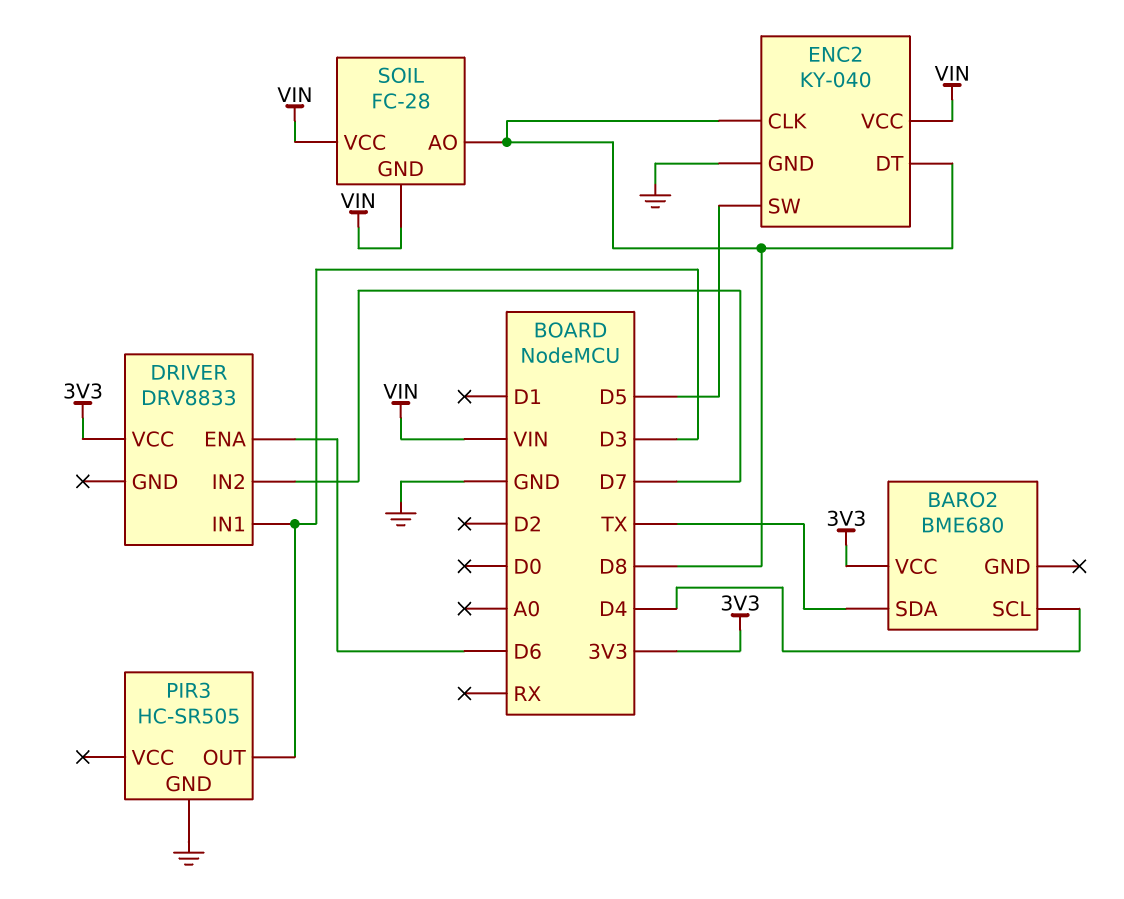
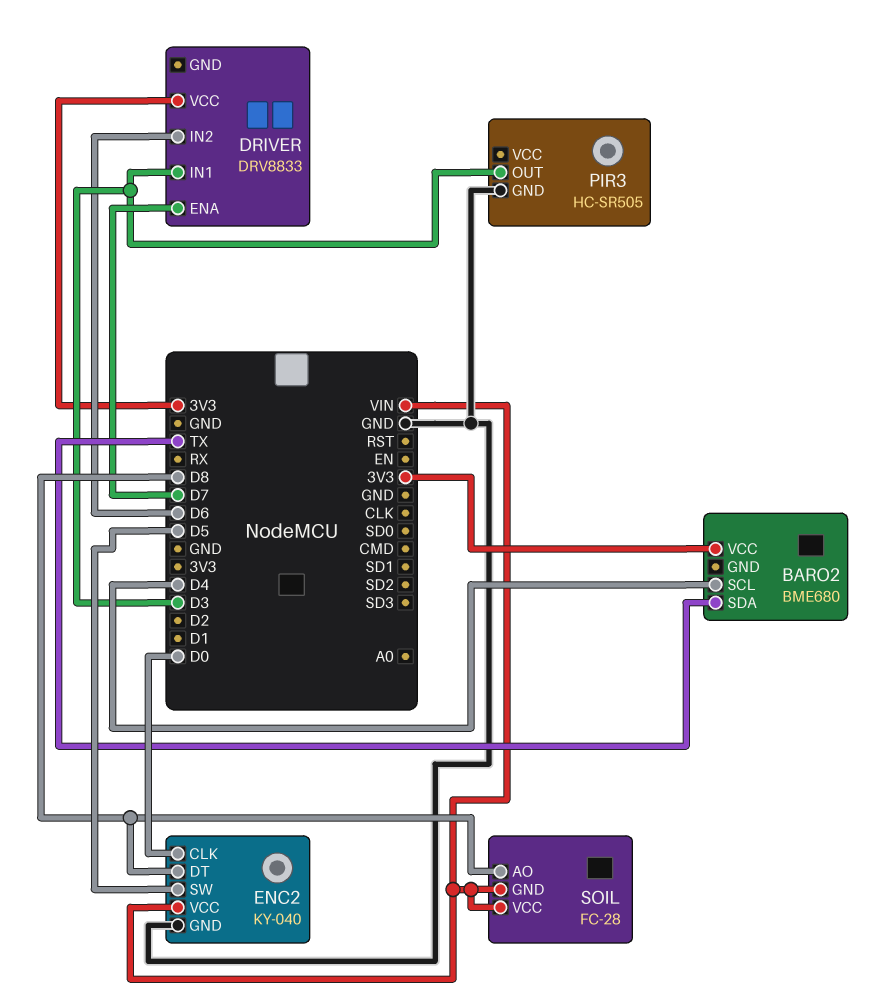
DRIVER pin ENA: D6 -> D7
DRIVER pin IN2: D7 -> D6
ENC2 pin CLK: D8 -> D0

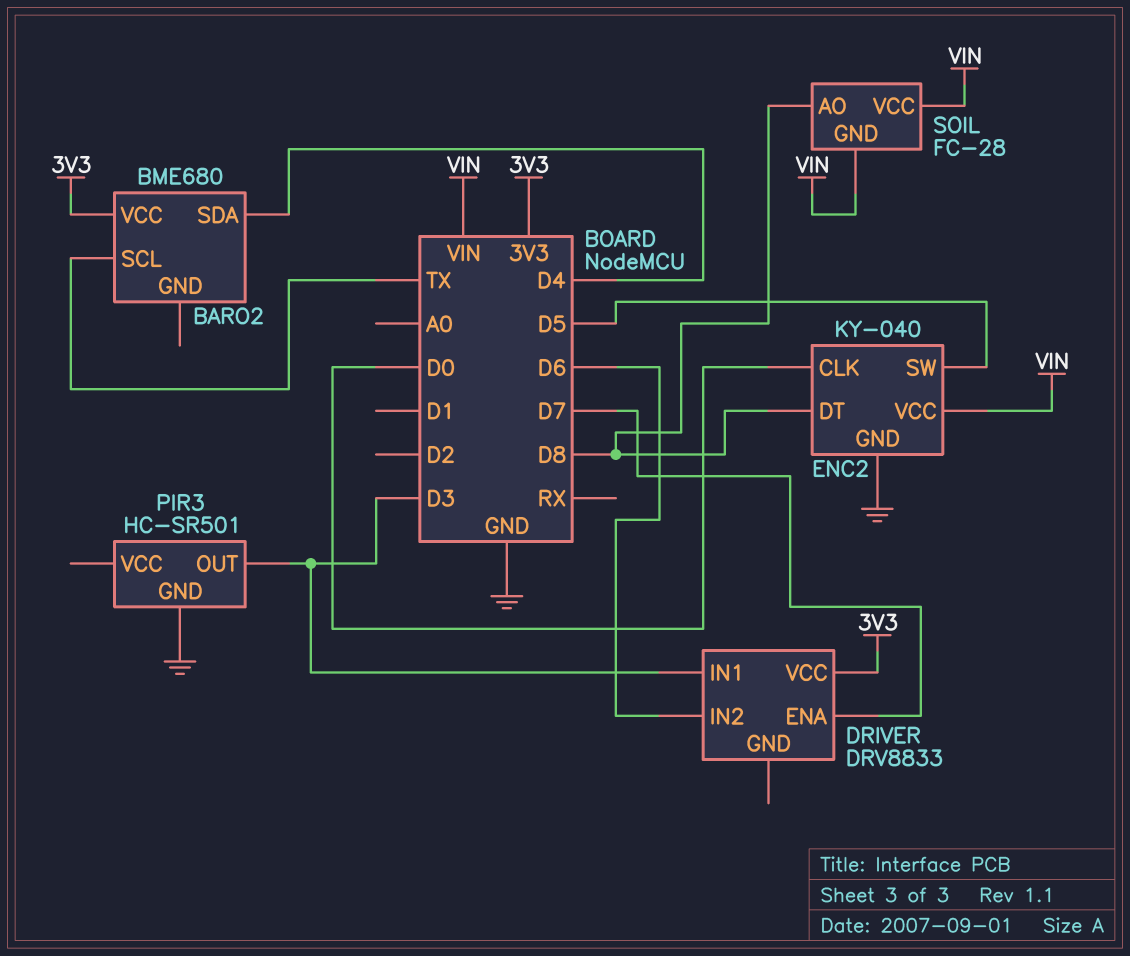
BARO2 pin SCL: D4 -> TX
BARO2 pin SDA: TX -> D4
PIR3: HC-SR505 -> HC-SR501

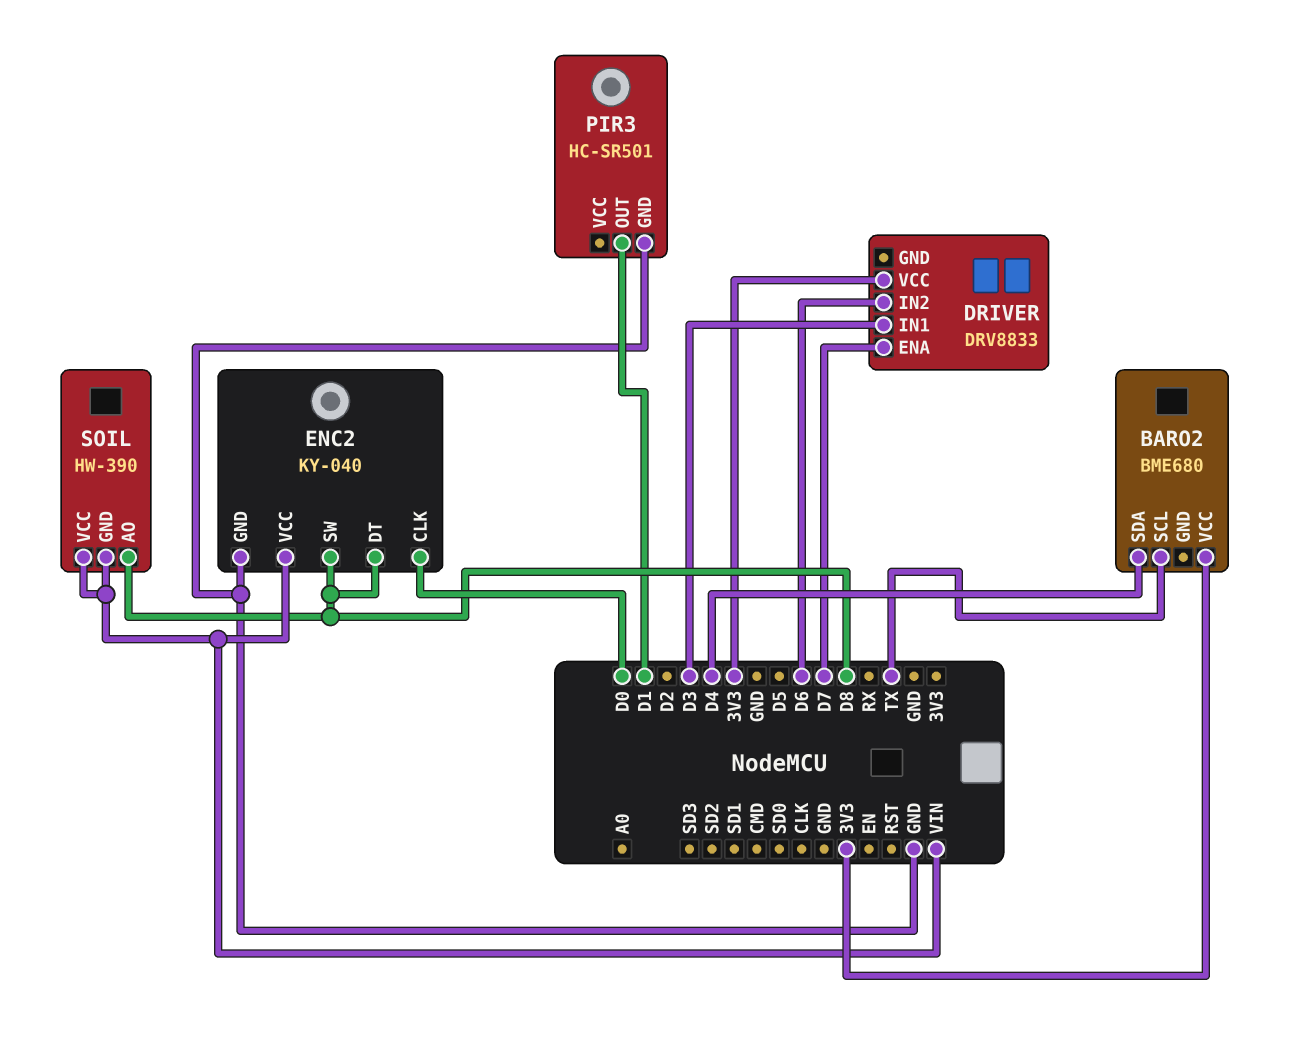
ENC2 pin SW: D5 -> D8
PIR3 pin OUT: D3 -> D1
SOIL: FC-28 -> HW-390

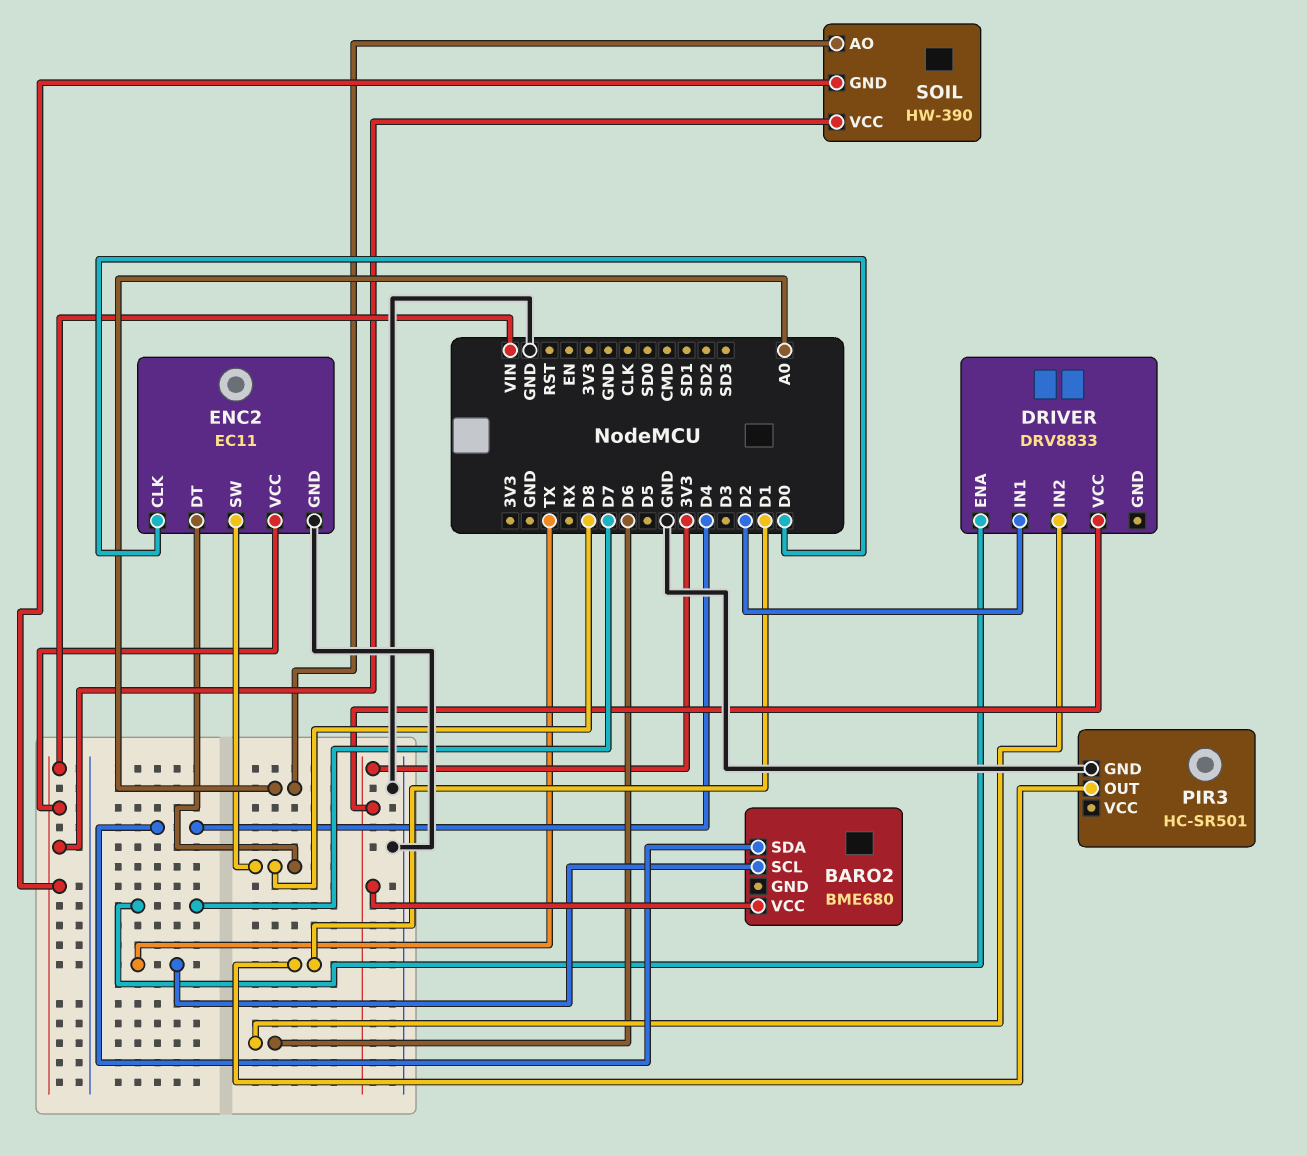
DRIVER pin IN1: D3 -> D2
ENC2: KY-040 -> EC11
SOIL pin AO: D8 -> A0

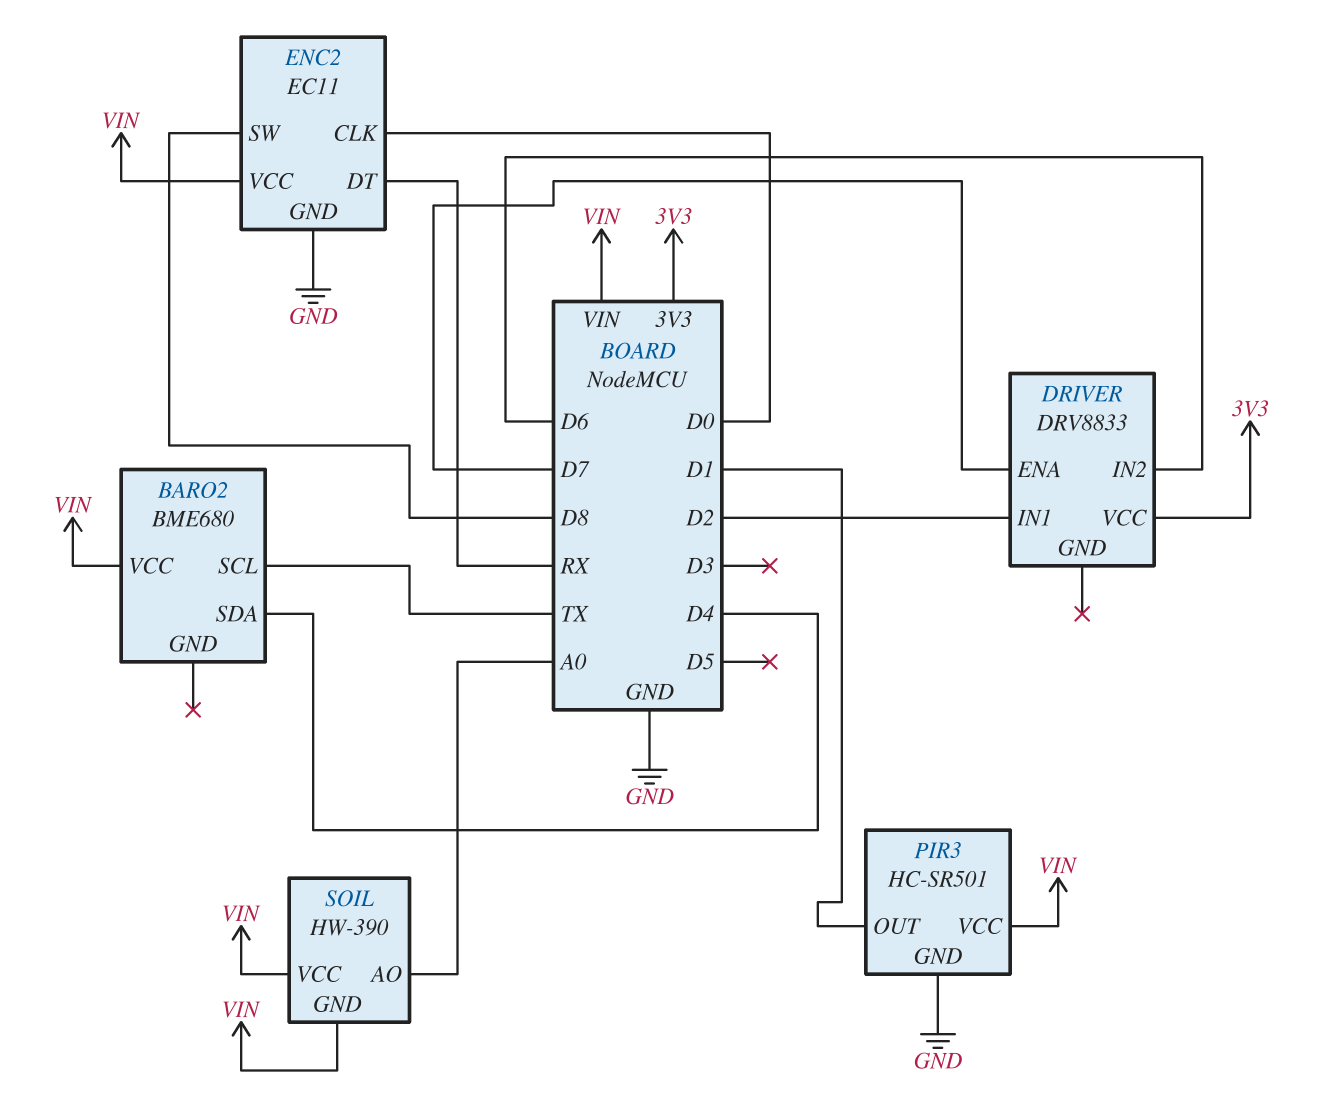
BARO2 pin VCC: 3V3 -> VIN
ENC2 pin DT: D8 -> RX
PIR3 pin VCC: none -> VIN

